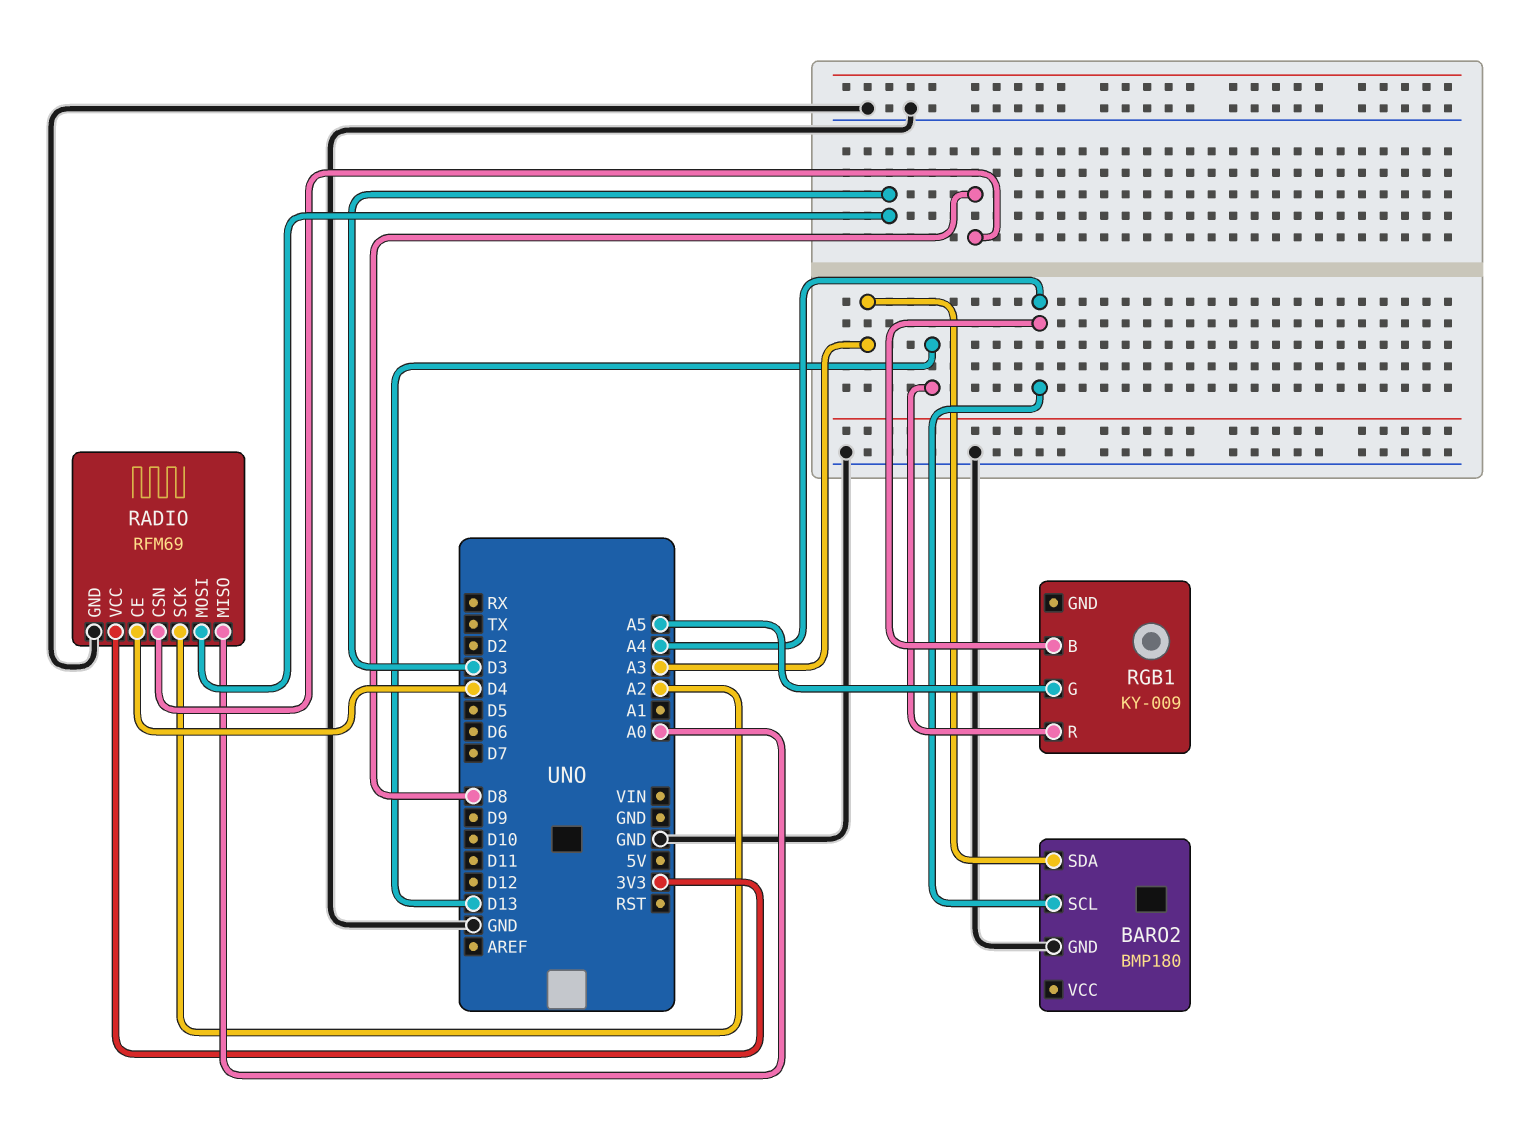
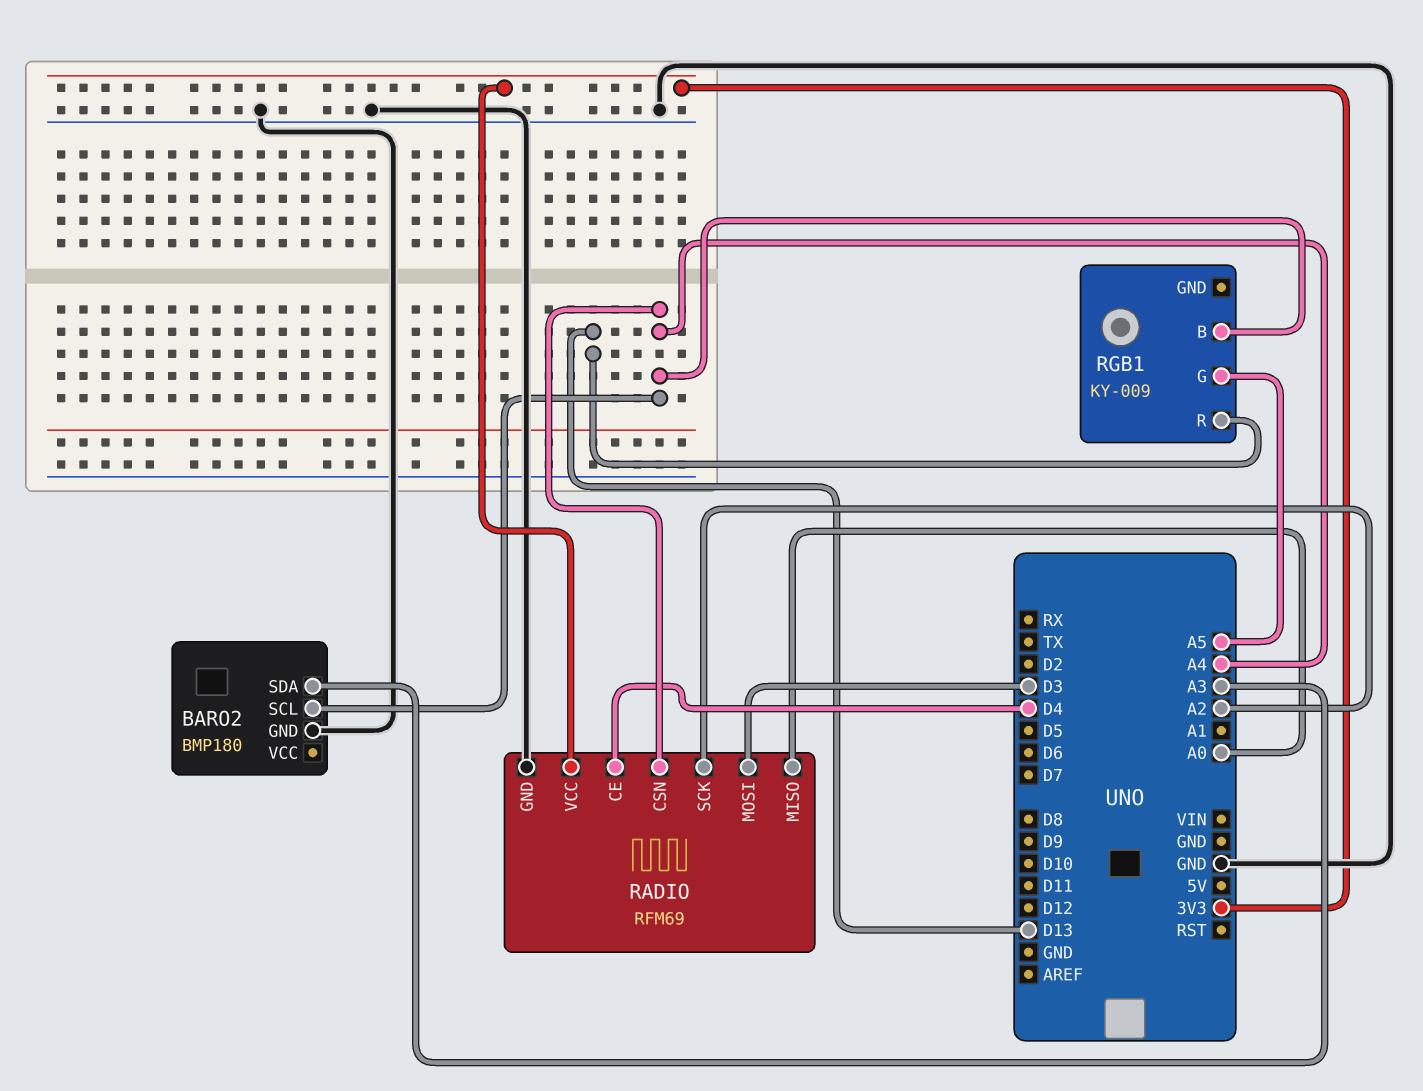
RADIO pin CSN: D8 -> A4

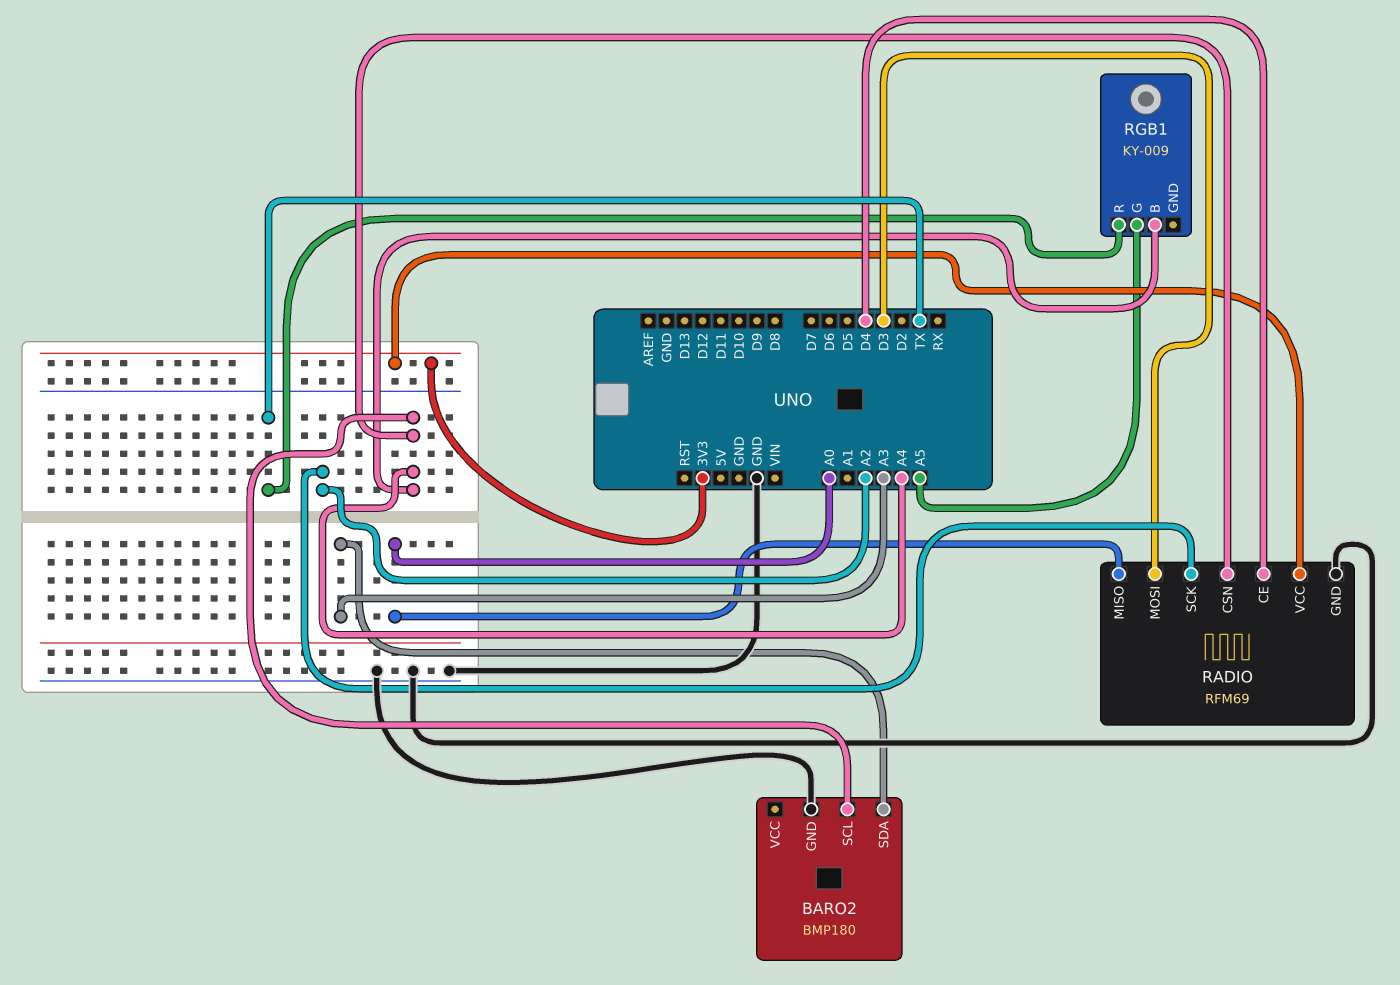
RGB1 pin R: D13 -> TX

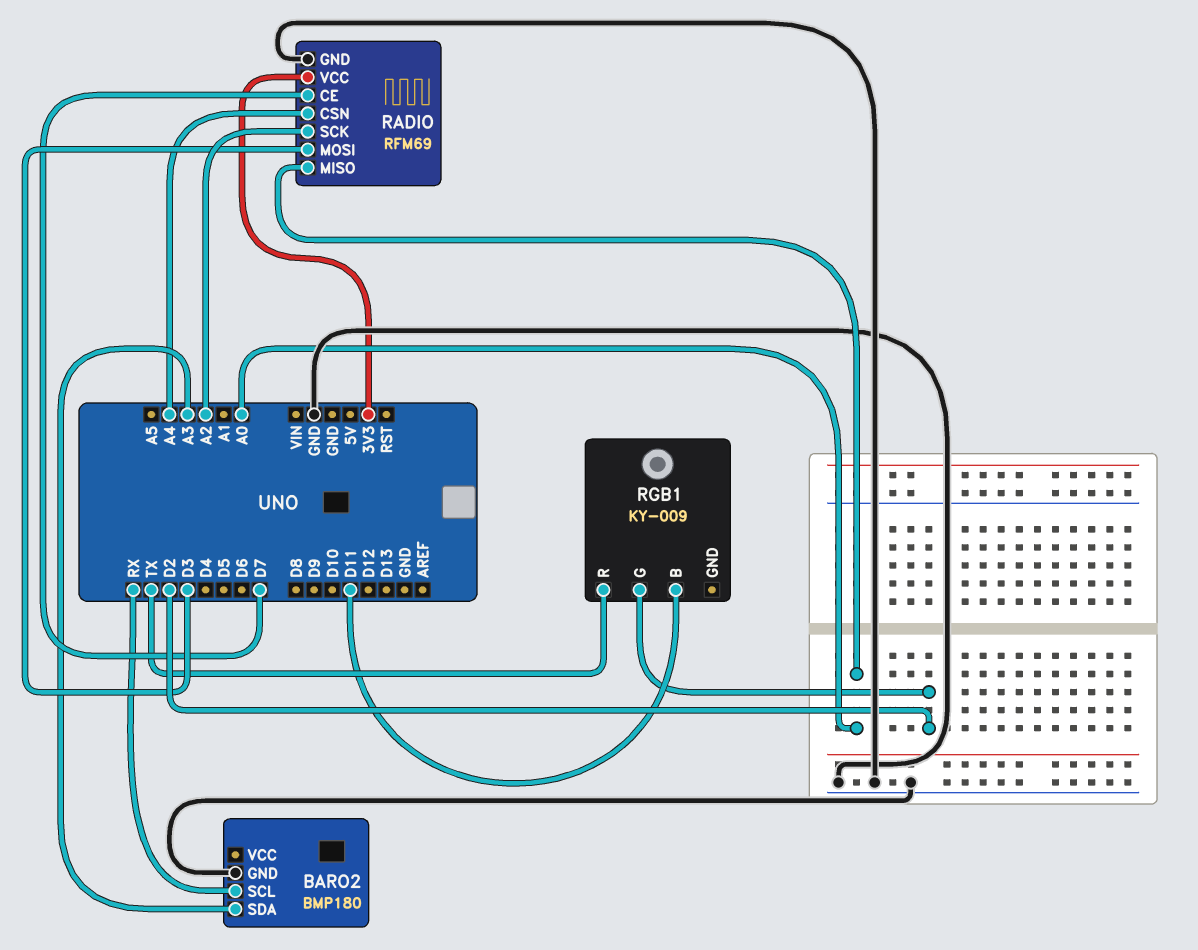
BARO2 pin SCL: A4 -> RX
RADIO pin CE: D4 -> D7
RGB1 pin B: A4 -> D11
RGB1 pin G: A5 -> D2

